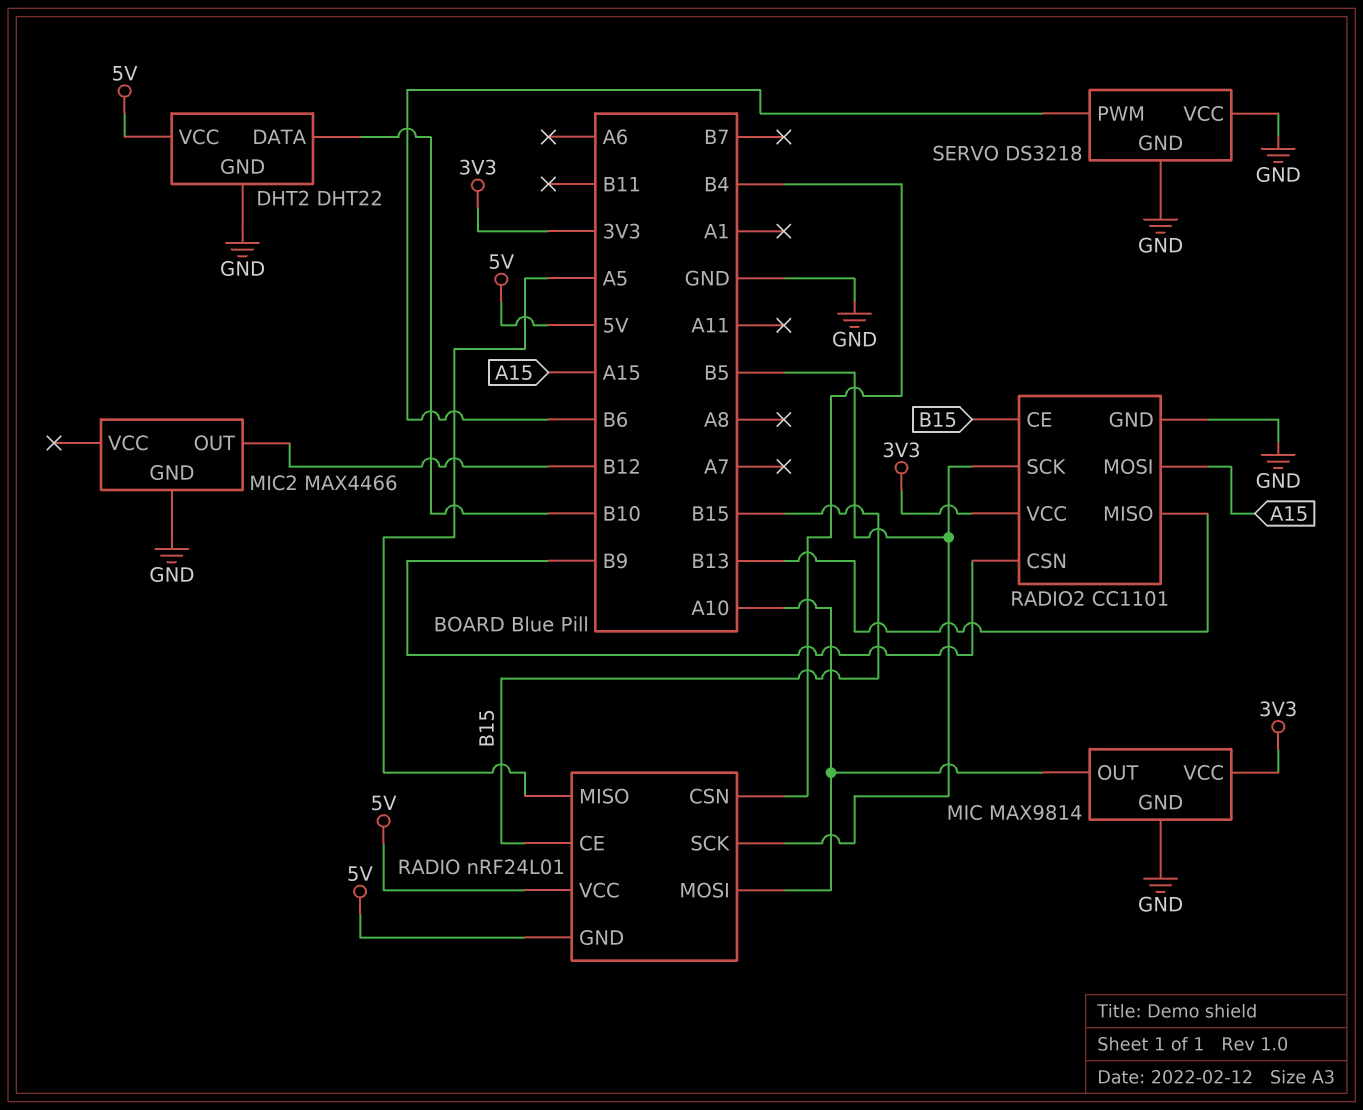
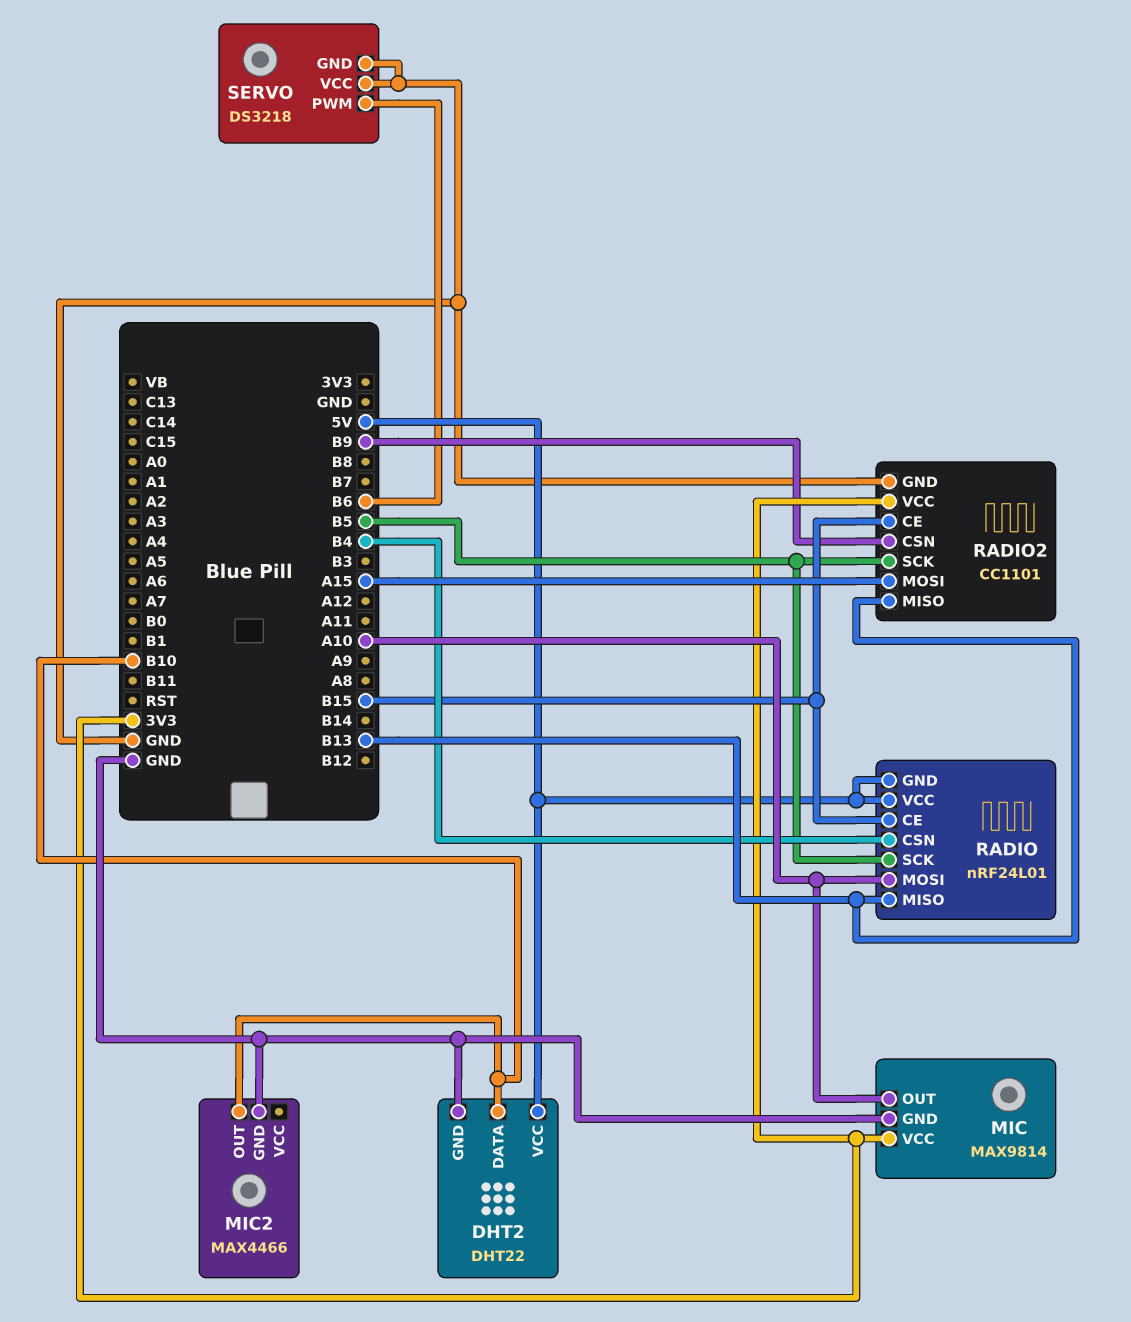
MIC2 pin OUT: B12 -> B10
RADIO pin MISO: A5 -> B13

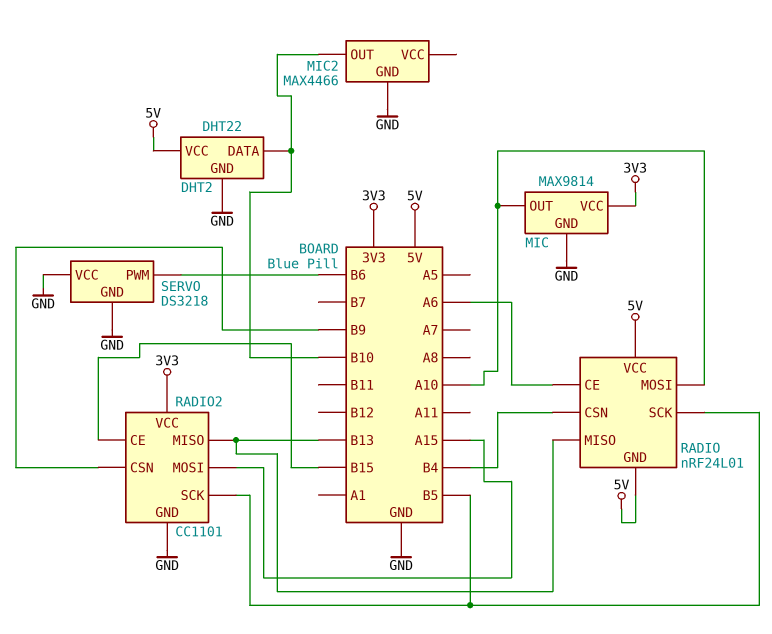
RADIO pin CE: B15 -> A6

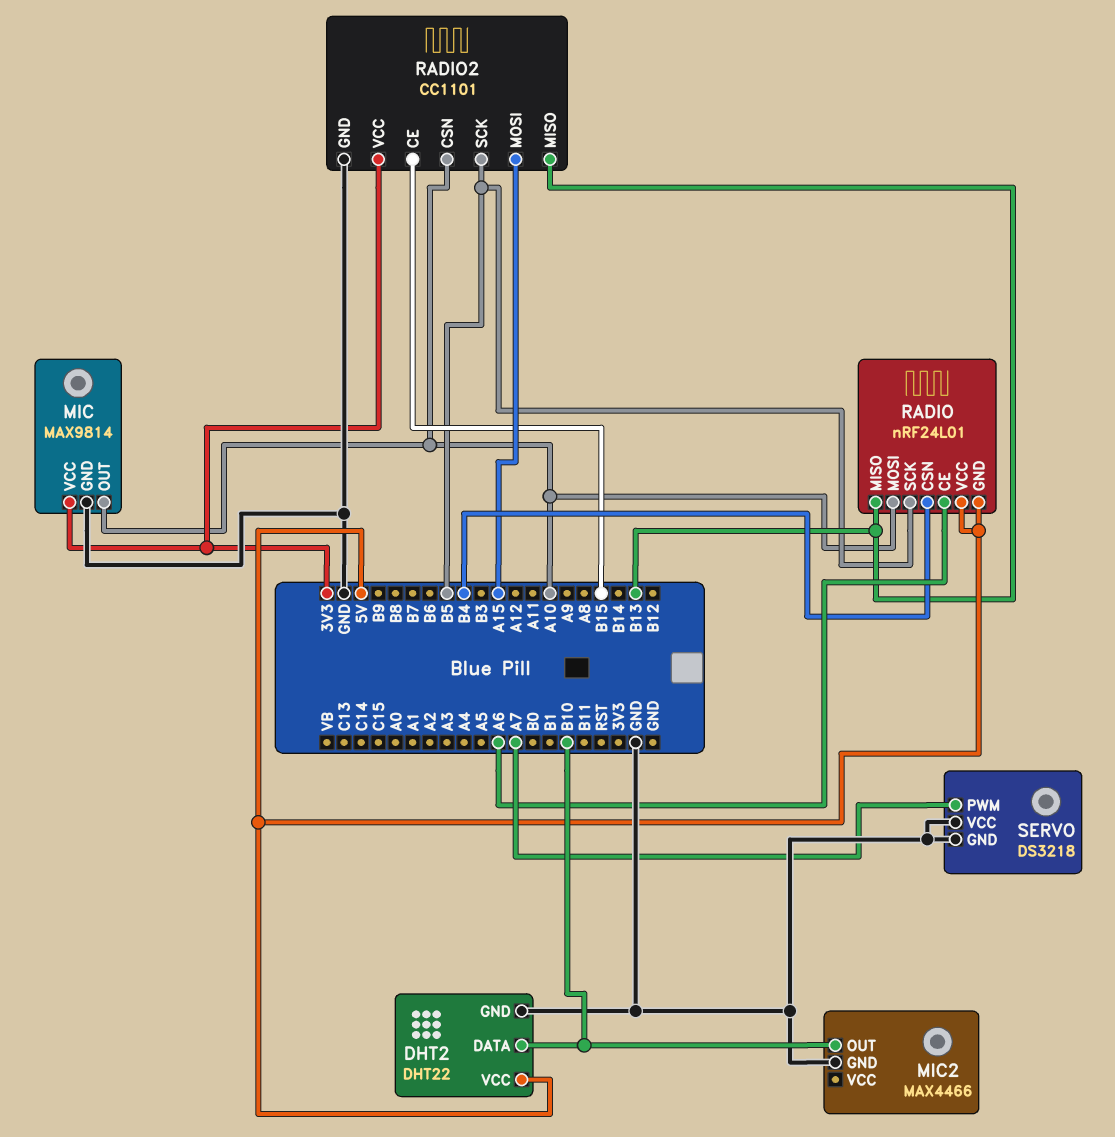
RADIO2 pin CSN: B9 -> A10
SERVO pin PWM: B6 -> A7

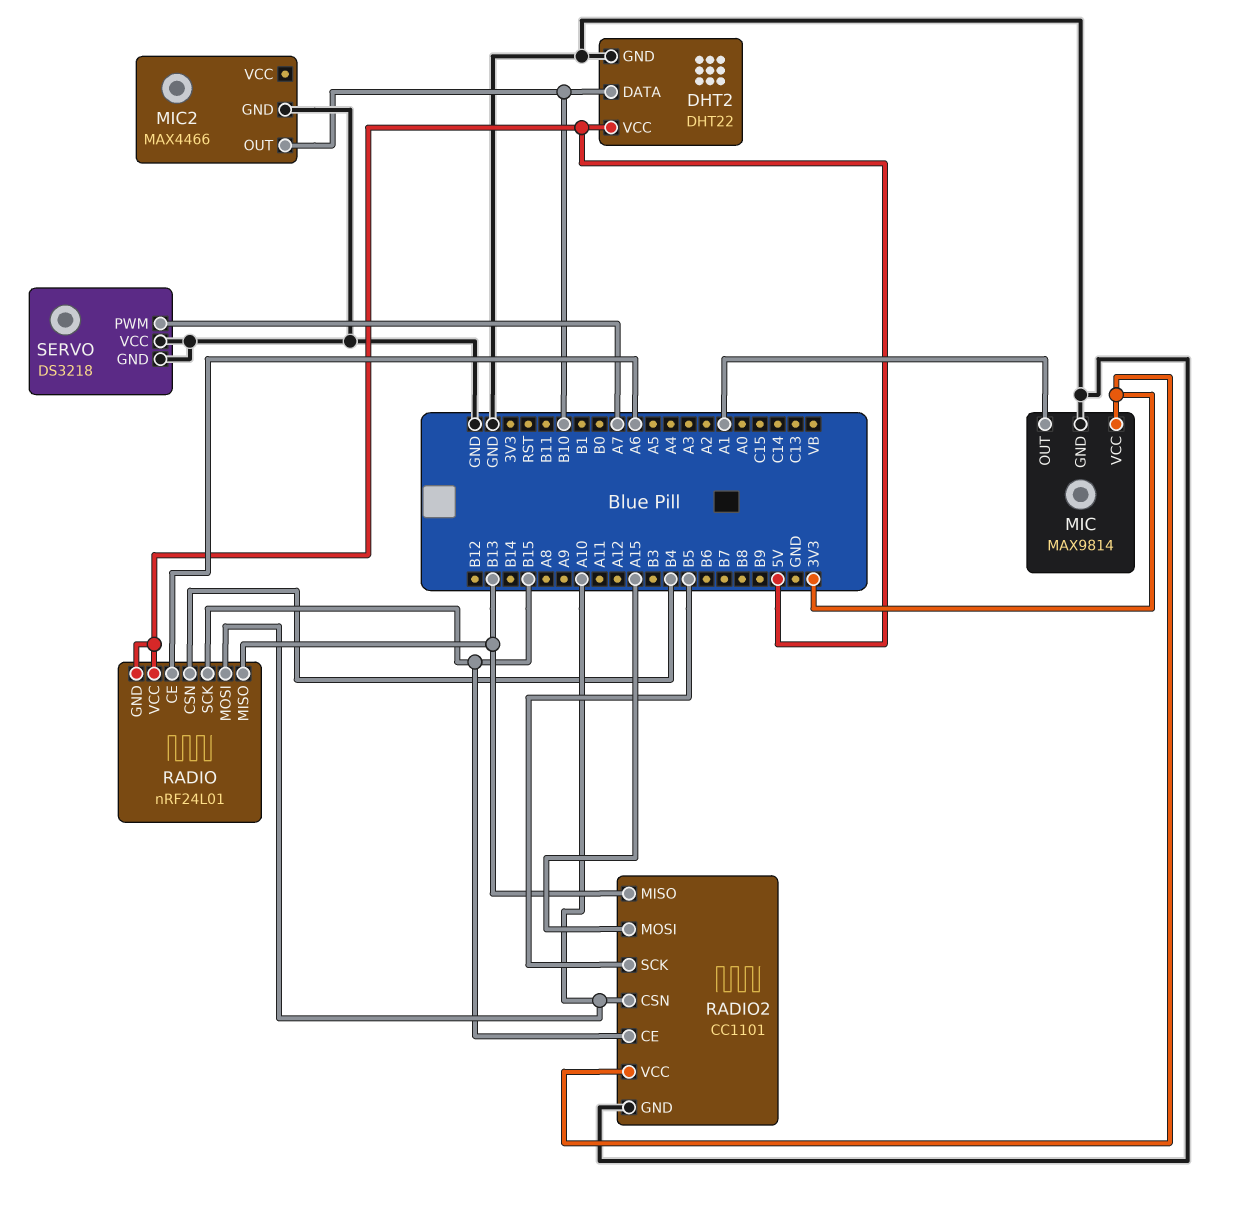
MIC pin OUT: A10 -> A1
RADIO pin SCK: B5 -> B15

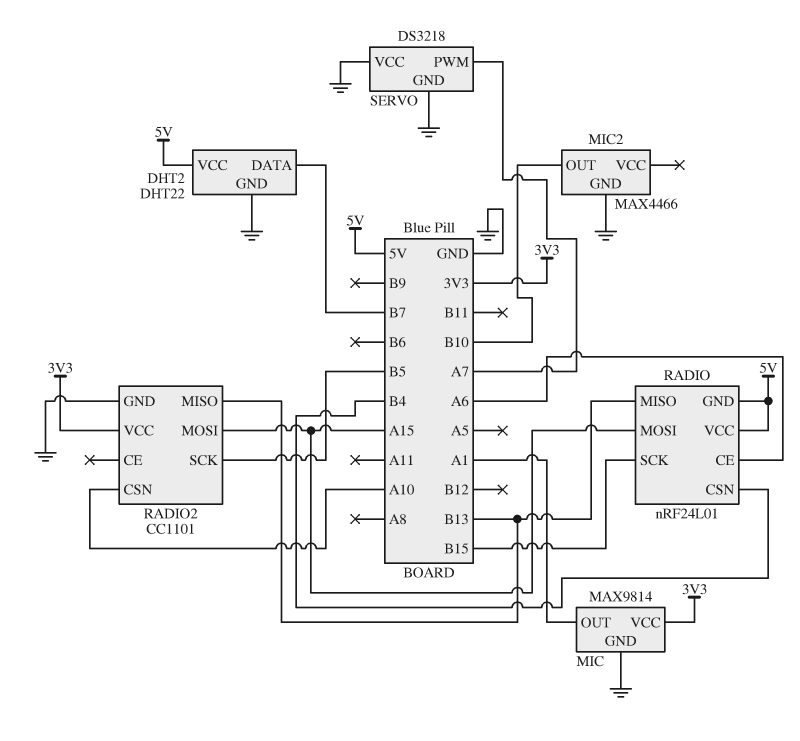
DHT2 pin DATA: B10 -> B7
RADIO pin MOSI: A10 -> A15
RADIO2 pin CE: B15 -> none

